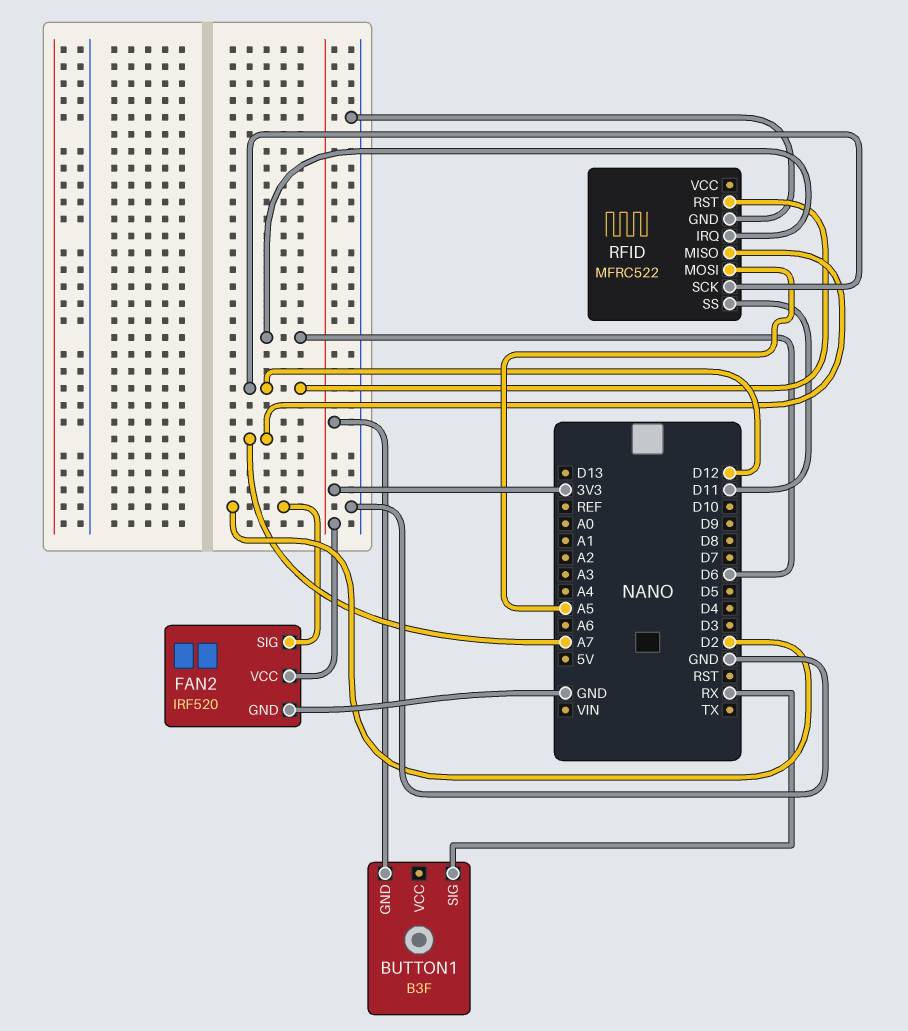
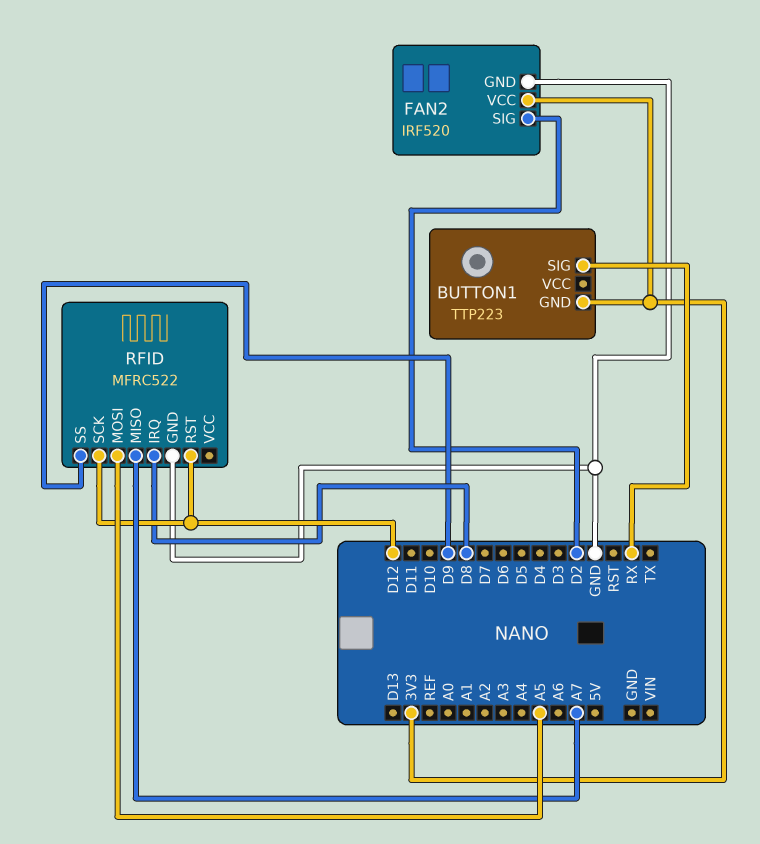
BUTTON1: B3F -> TTP223
RFID pin IRQ: D6 -> D8
RFID pin SS: D11 -> D9

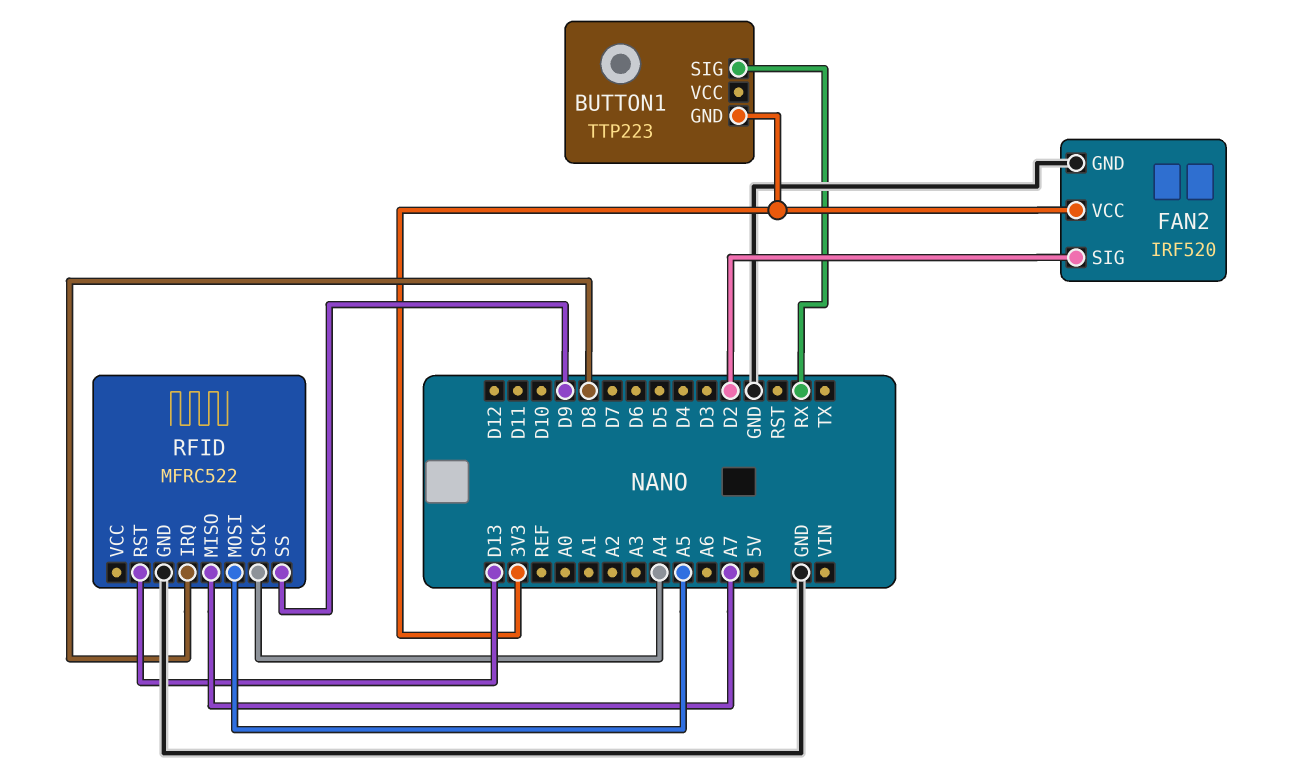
RFID pin RST: D12 -> D13
RFID pin SCK: D12 -> A4

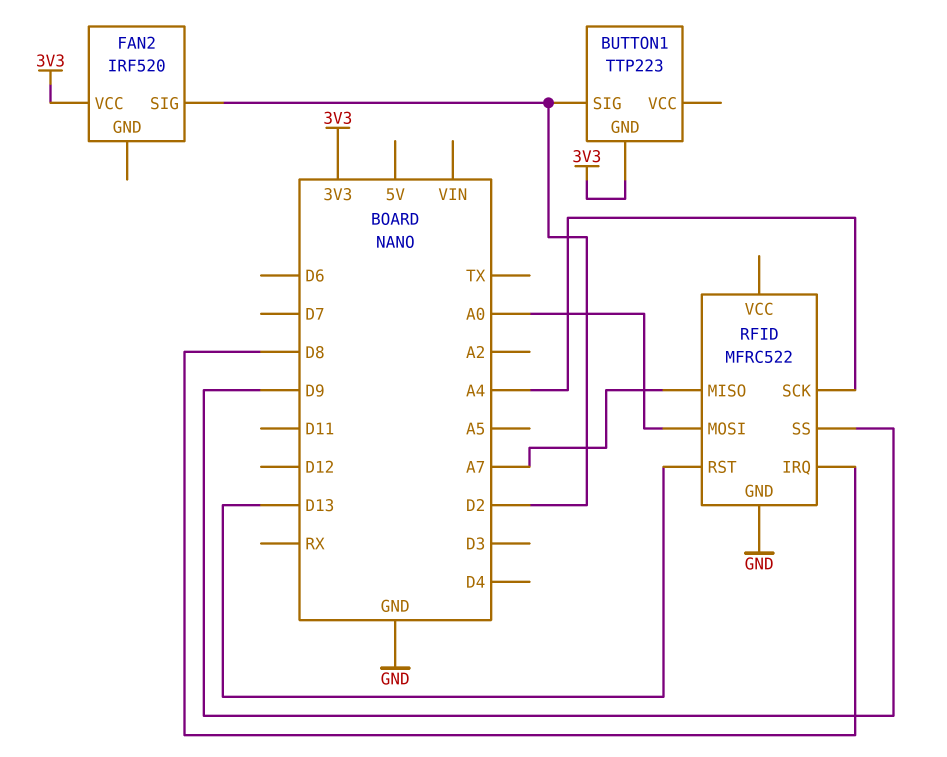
BUTTON1 pin SIG: RX -> D2
FAN2 pin GND: GND -> none
RFID pin MOSI: A5 -> A0

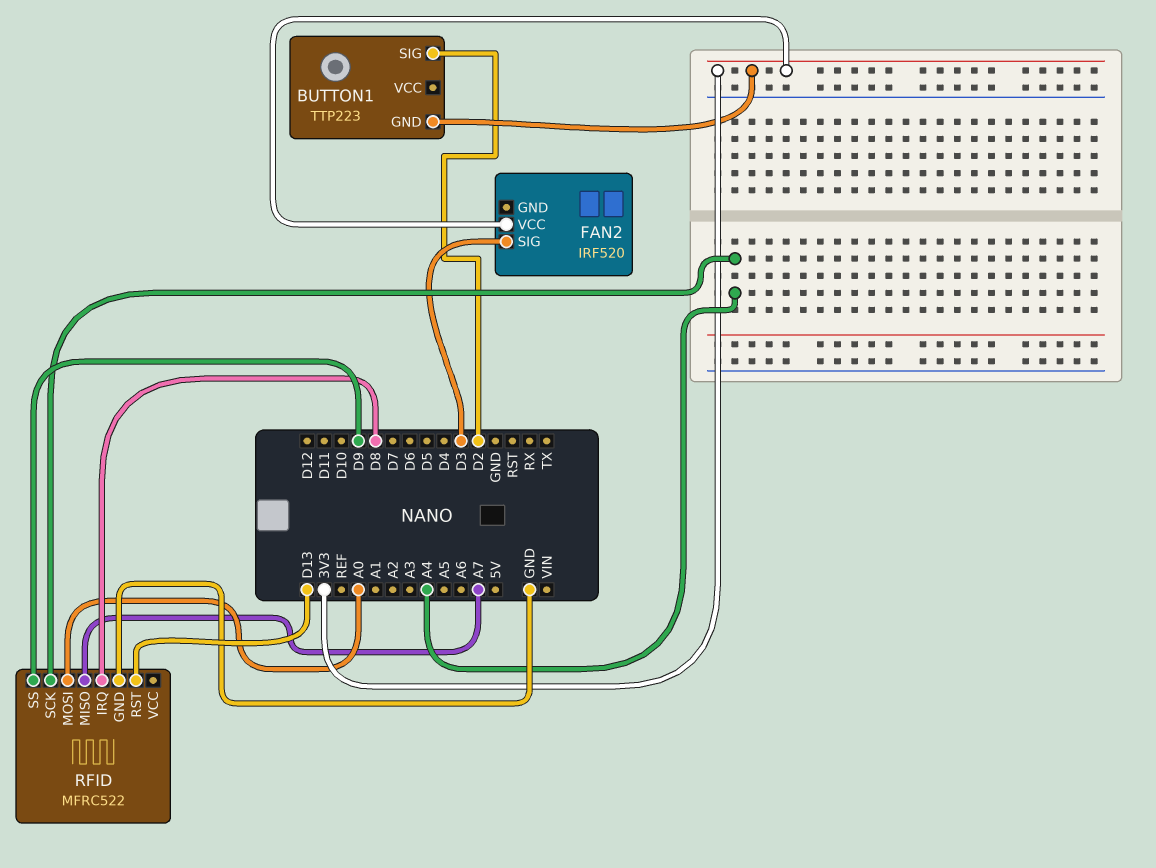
FAN2 pin SIG: D2 -> D3

